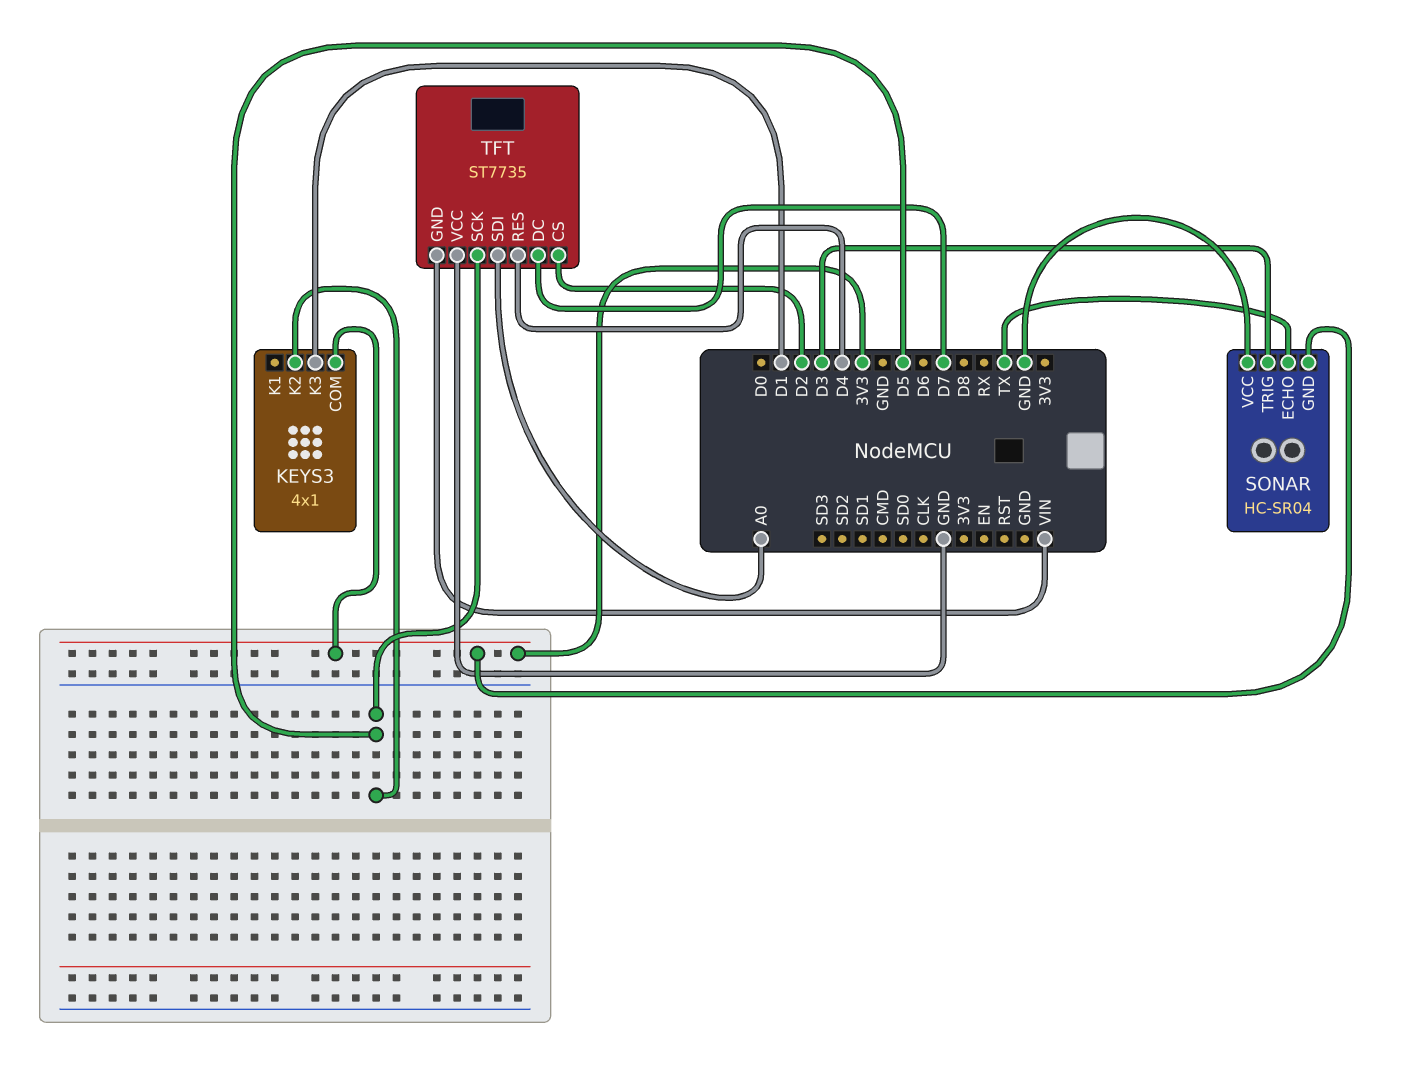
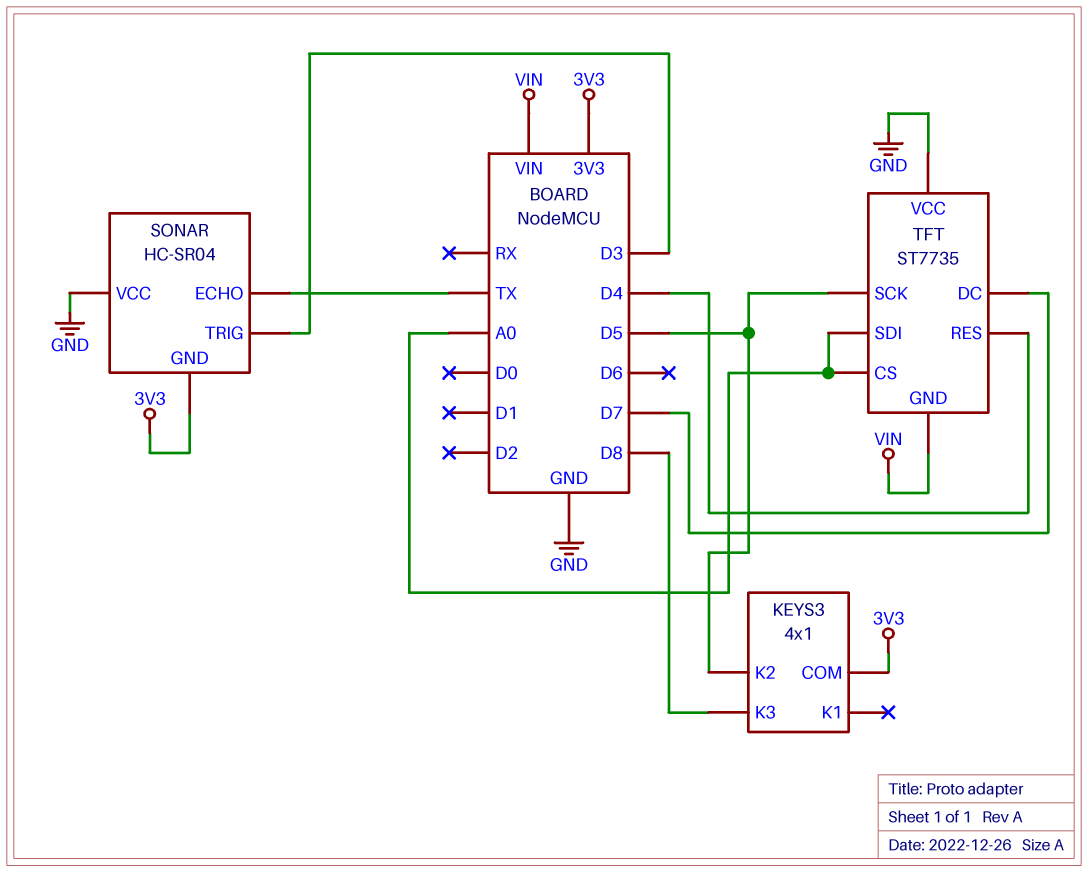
KEYS3 pin K3: D1 -> D8
TFT pin CS: D2 -> A0

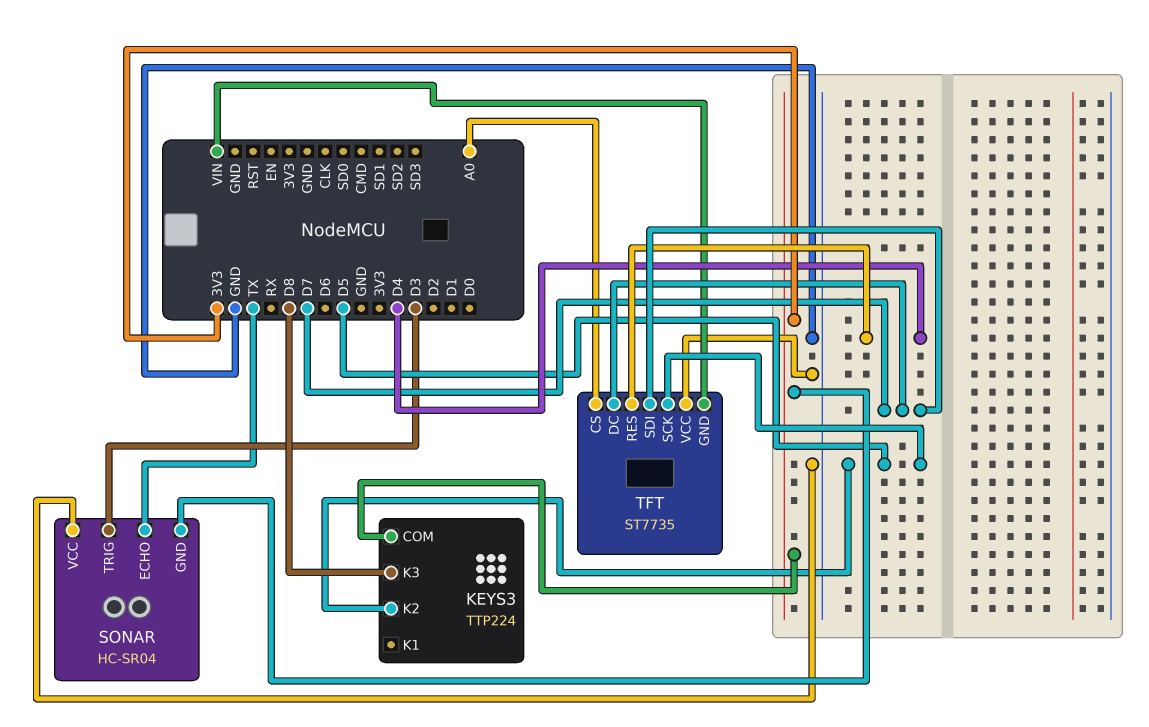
KEYS3: 4x1 -> TTP224
TFT pin SDI: A0 -> D7

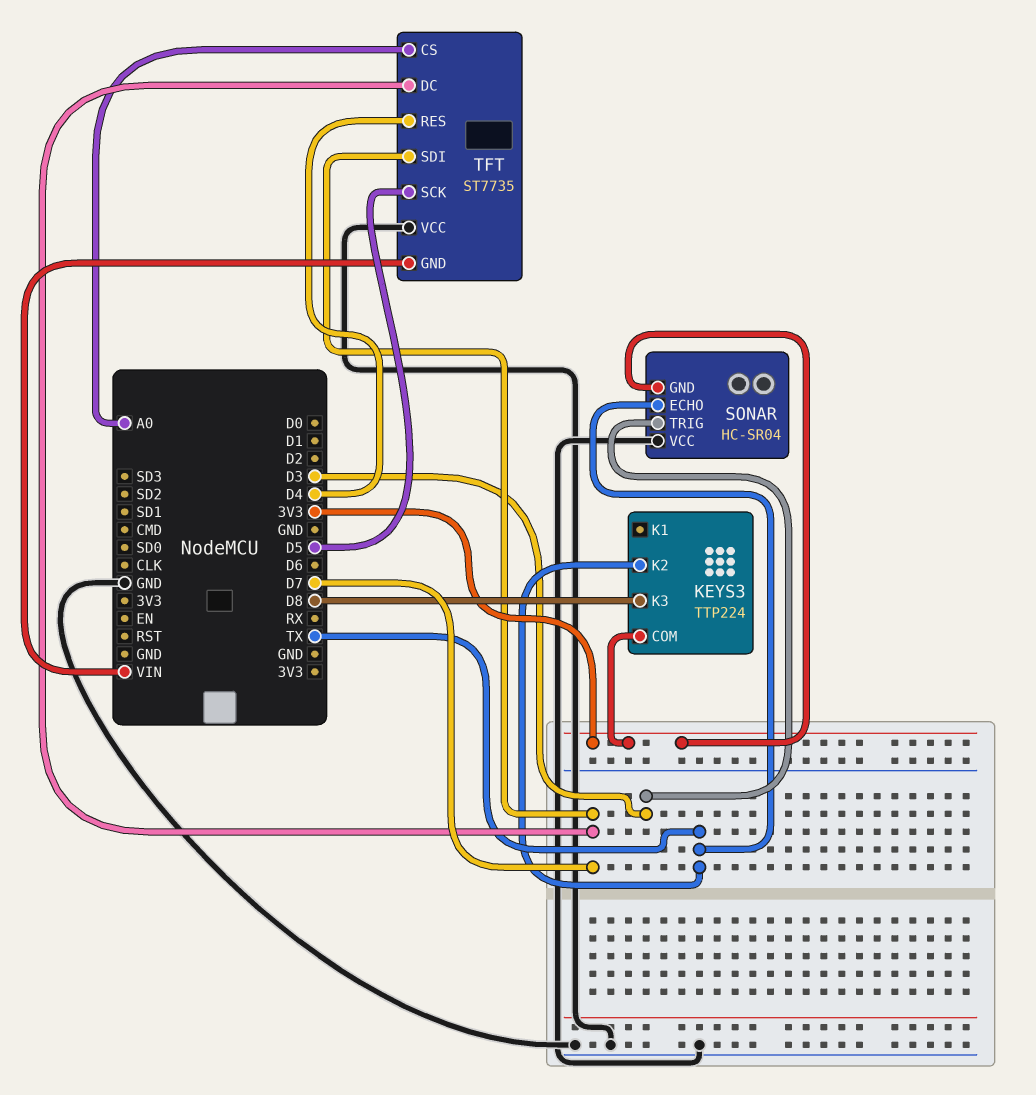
KEYS3 pin K2: D5 -> TX

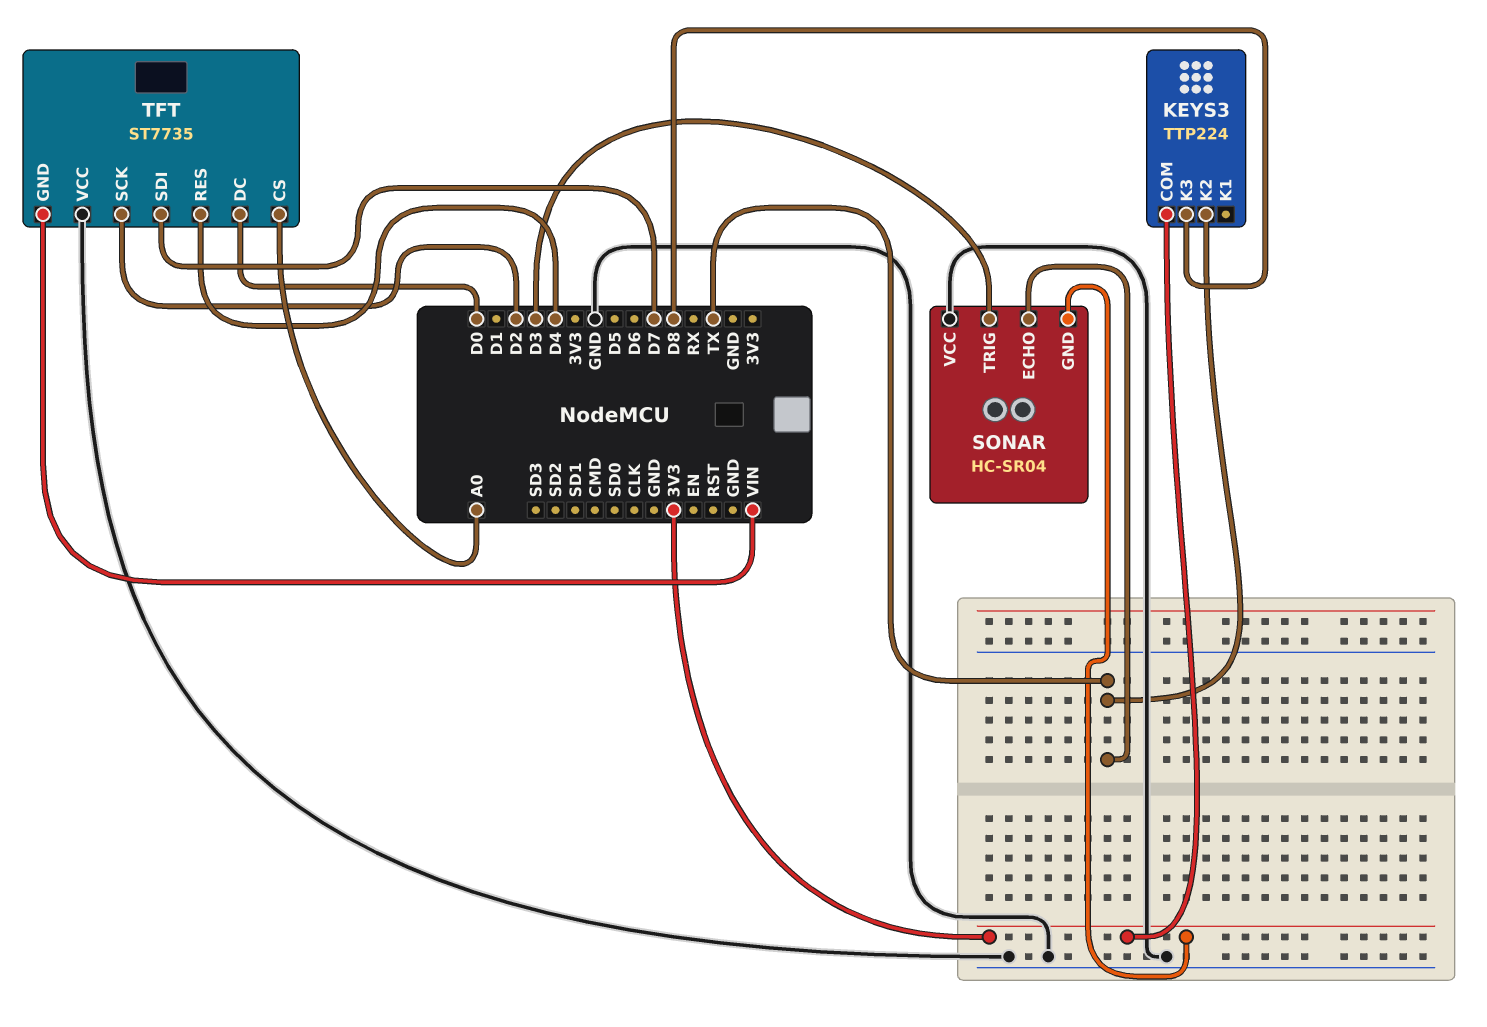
TFT pin DC: D7 -> D0
TFT pin SCK: D5 -> D2

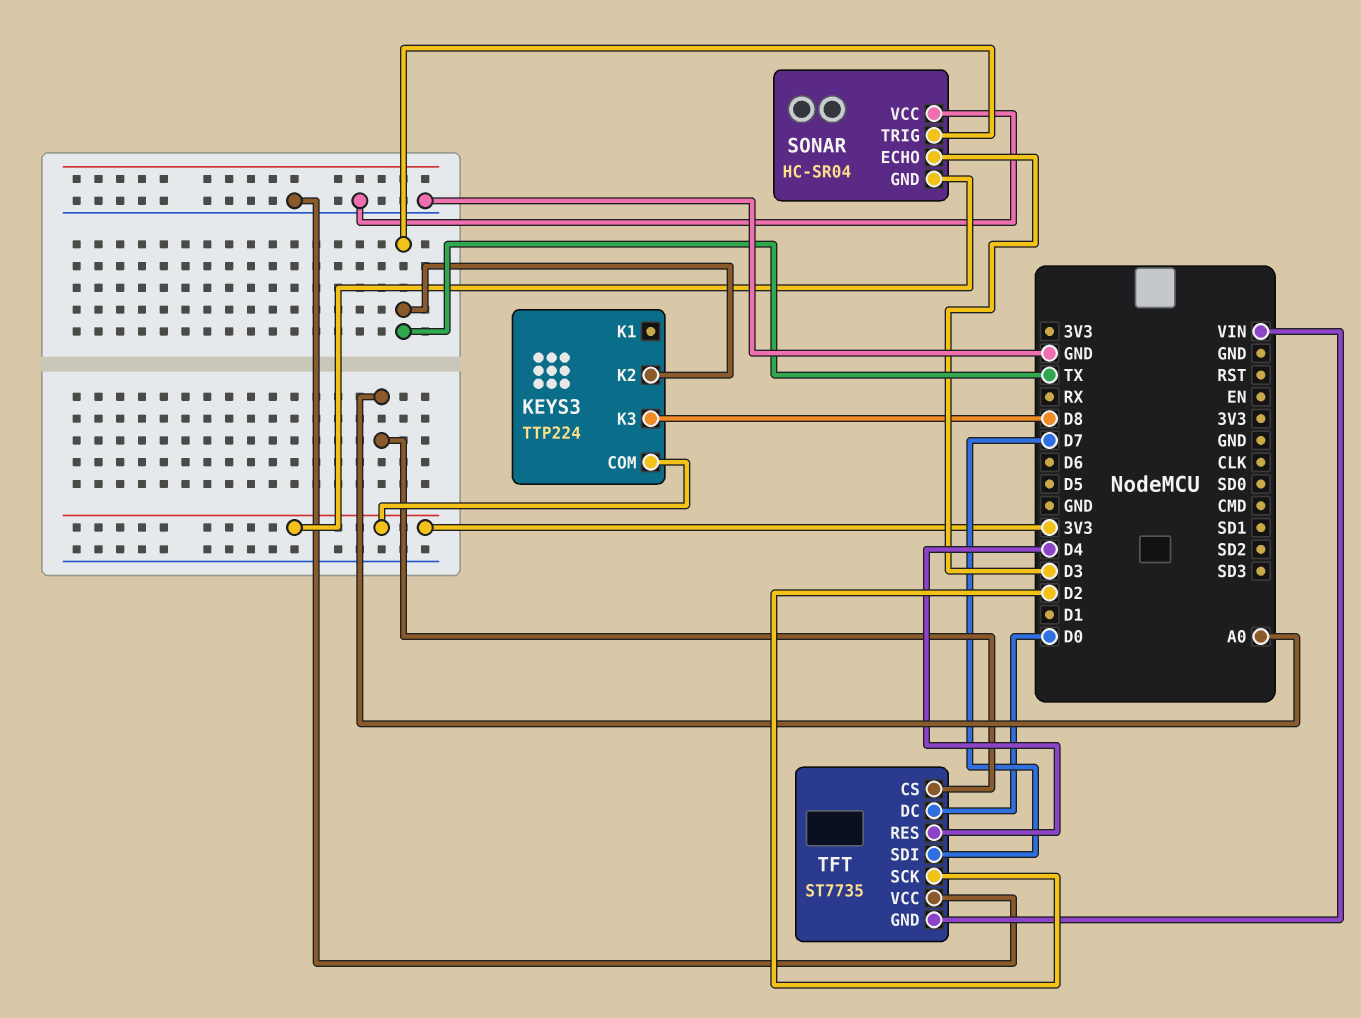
SONAR pin ECHO: TX -> D3
SONAR pin TRIG: D3 -> TX

